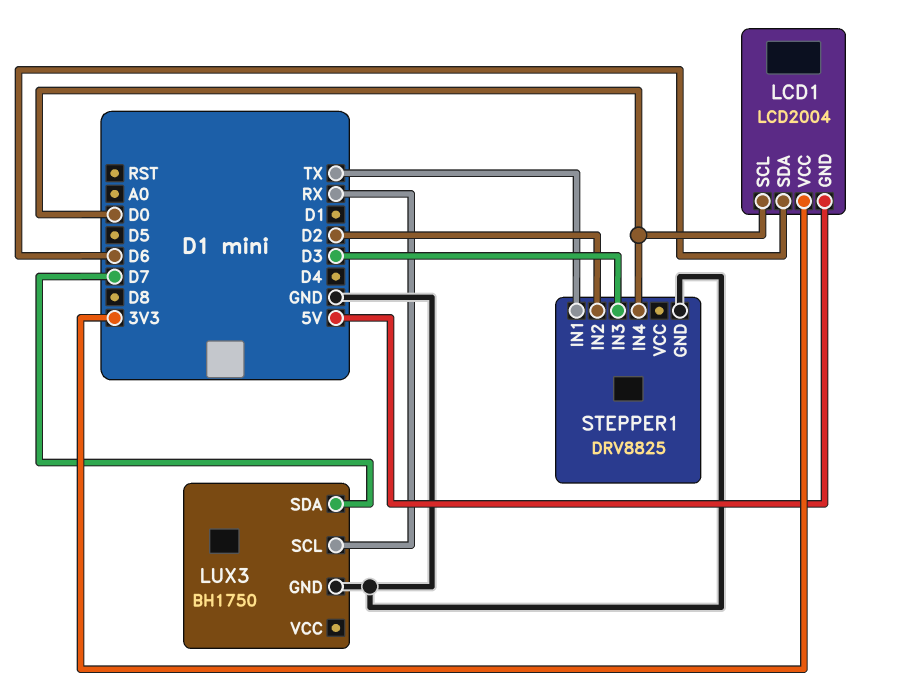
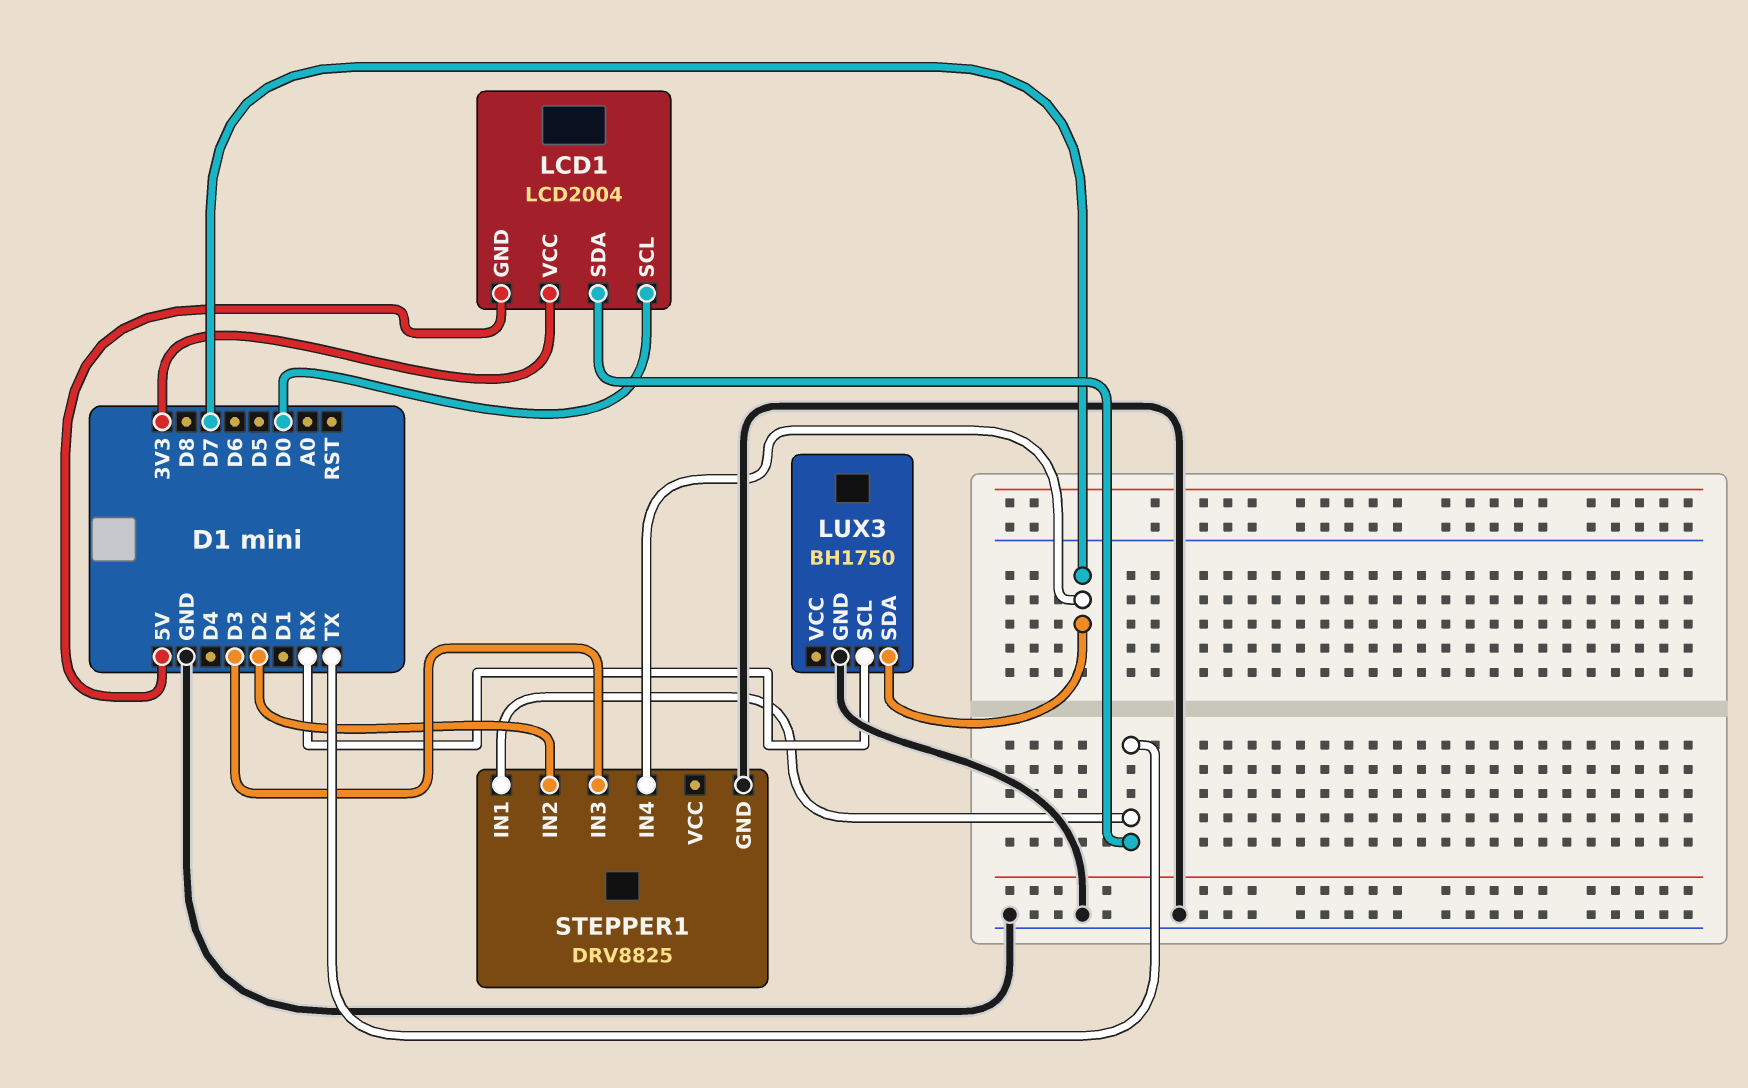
LCD1 pin SDA: D6 -> TX
STEPPER1 pin IN4: D0 -> D7

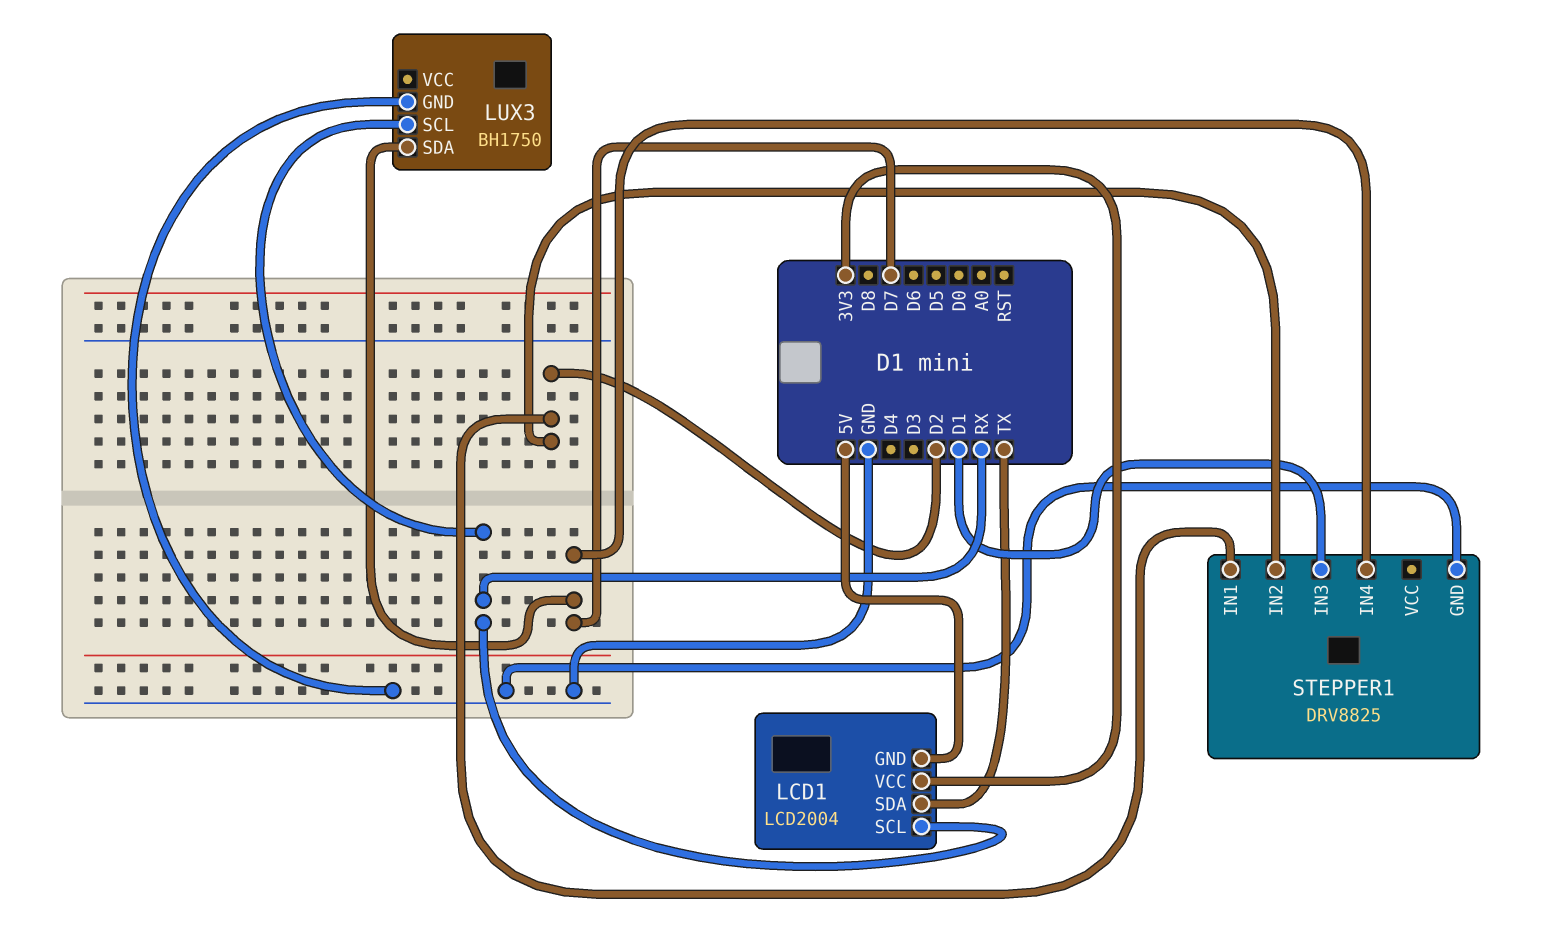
LCD1 pin SCL: D0 -> RX
STEPPER1 pin IN1: TX -> D2
STEPPER1 pin IN3: D3 -> D1

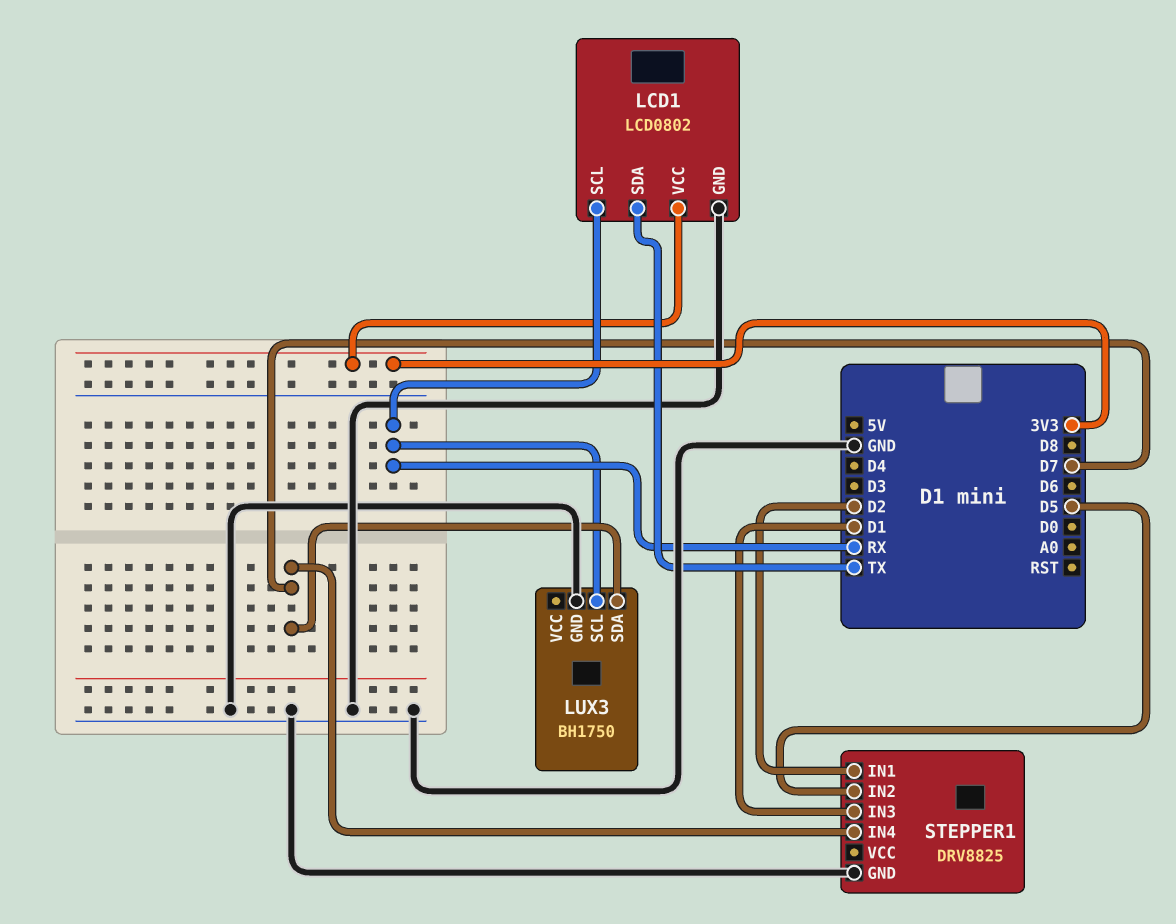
LCD1: LCD2004 -> LCD0802
LCD1 pin GND: 5V -> GND
STEPPER1 pin IN2: D2 -> D5

